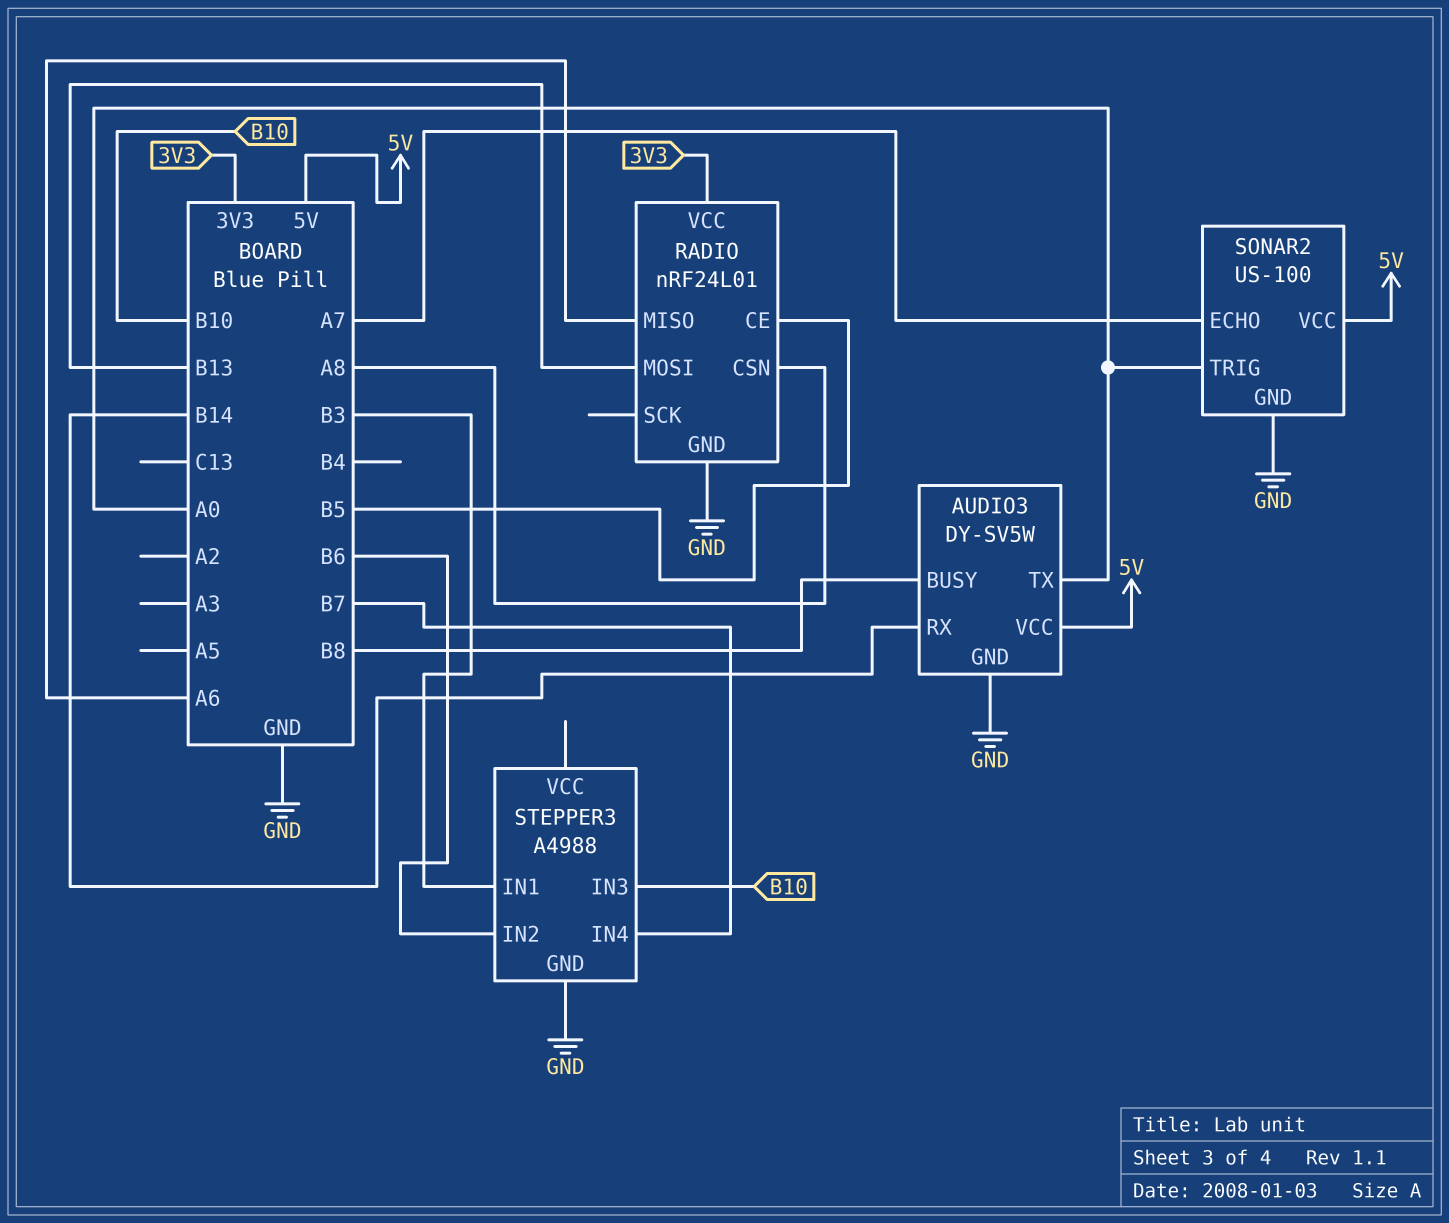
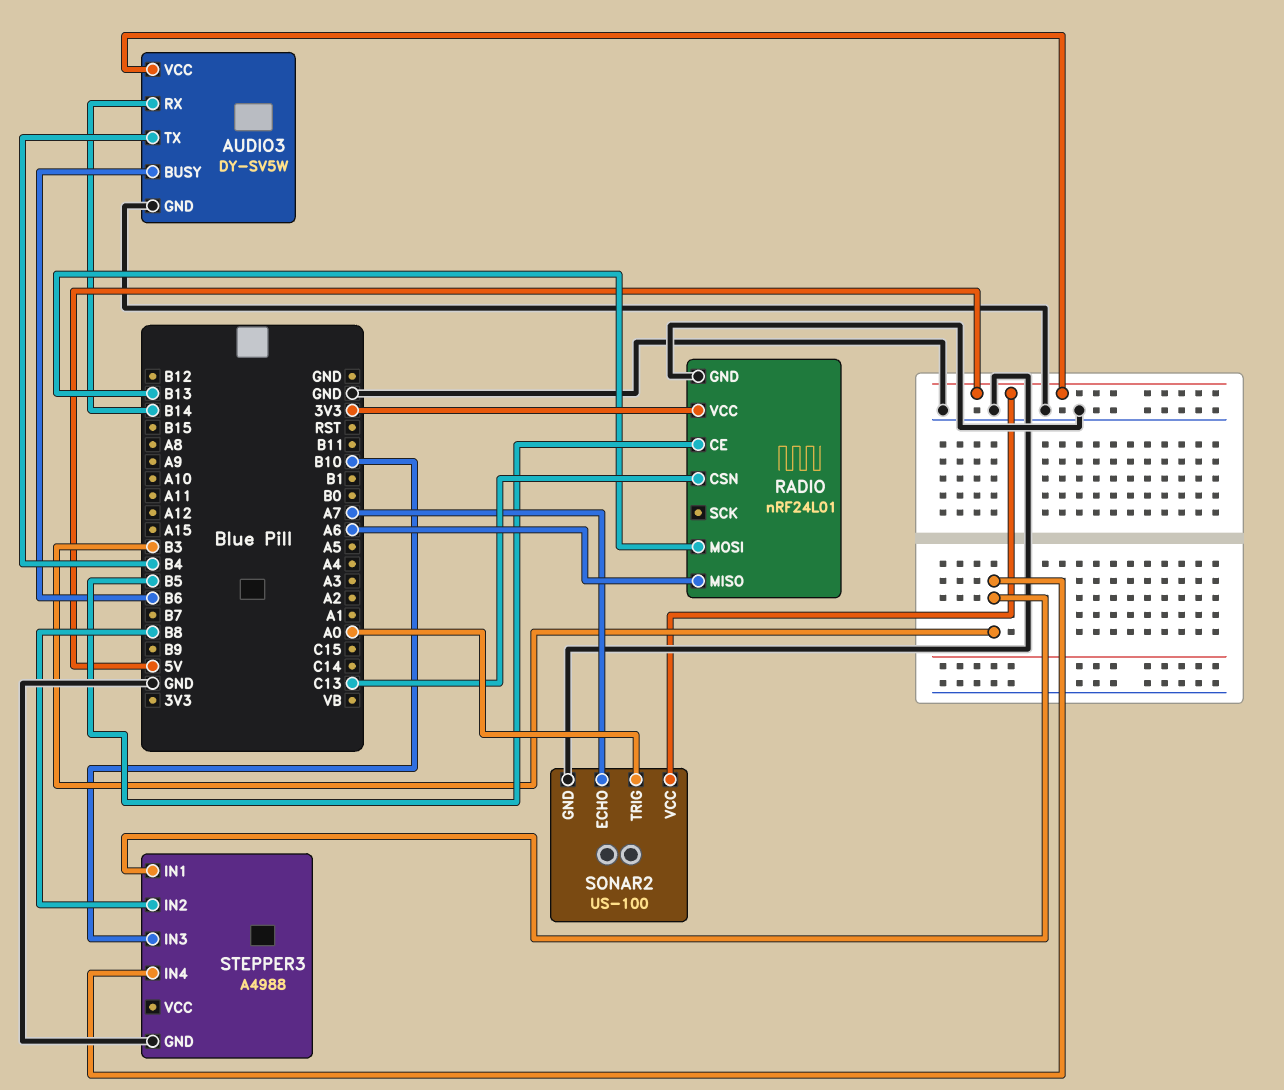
AUDIO3 pin BUSY: B8 -> B6
AUDIO3 pin TX: A0 -> B4
RADIO pin CSN: A8 -> C13
STEPPER3 pin IN2: B6 -> B8
STEPPER3 pin IN4: B7 -> B3

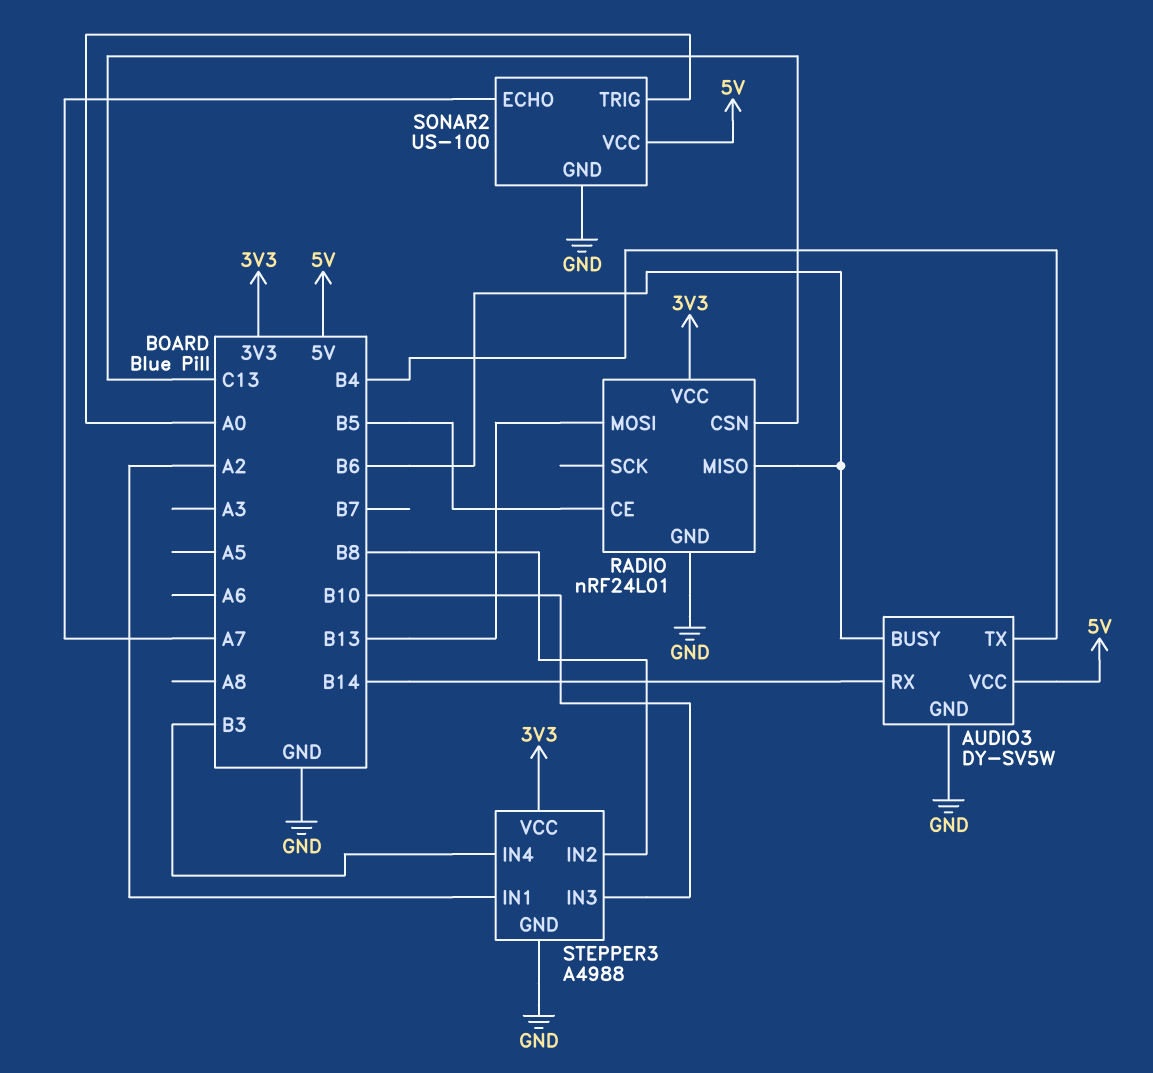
RADIO pin MISO: A6 -> B6
STEPPER3 pin IN1: B3 -> A2
STEPPER3 pin VCC: none -> 3V3

